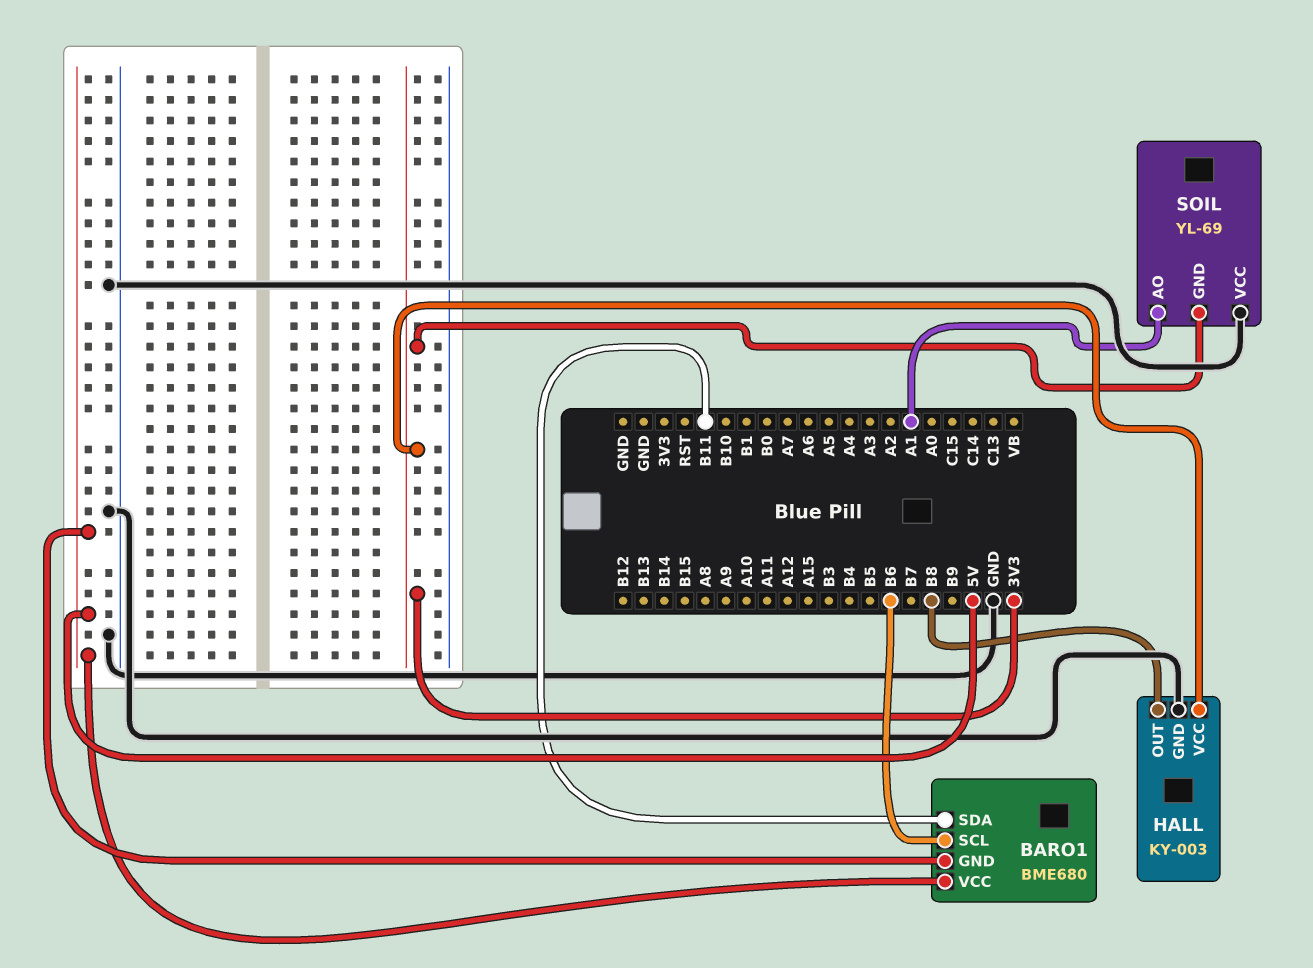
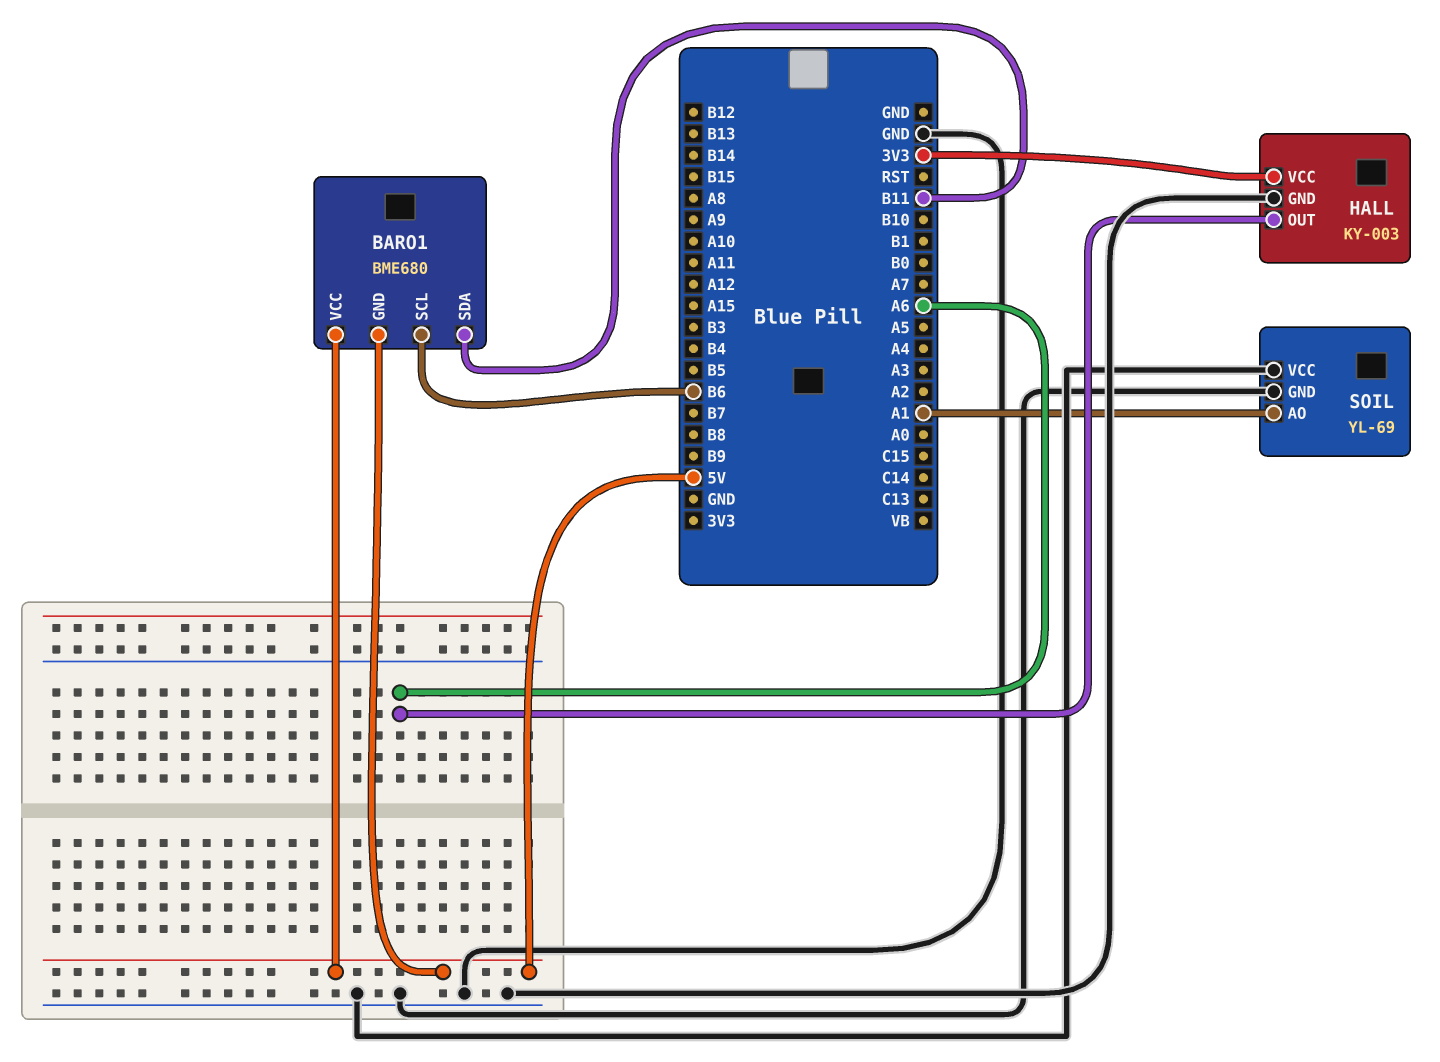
HALL pin OUT: B8 -> A6
SOIL pin GND: 3V3 -> GND

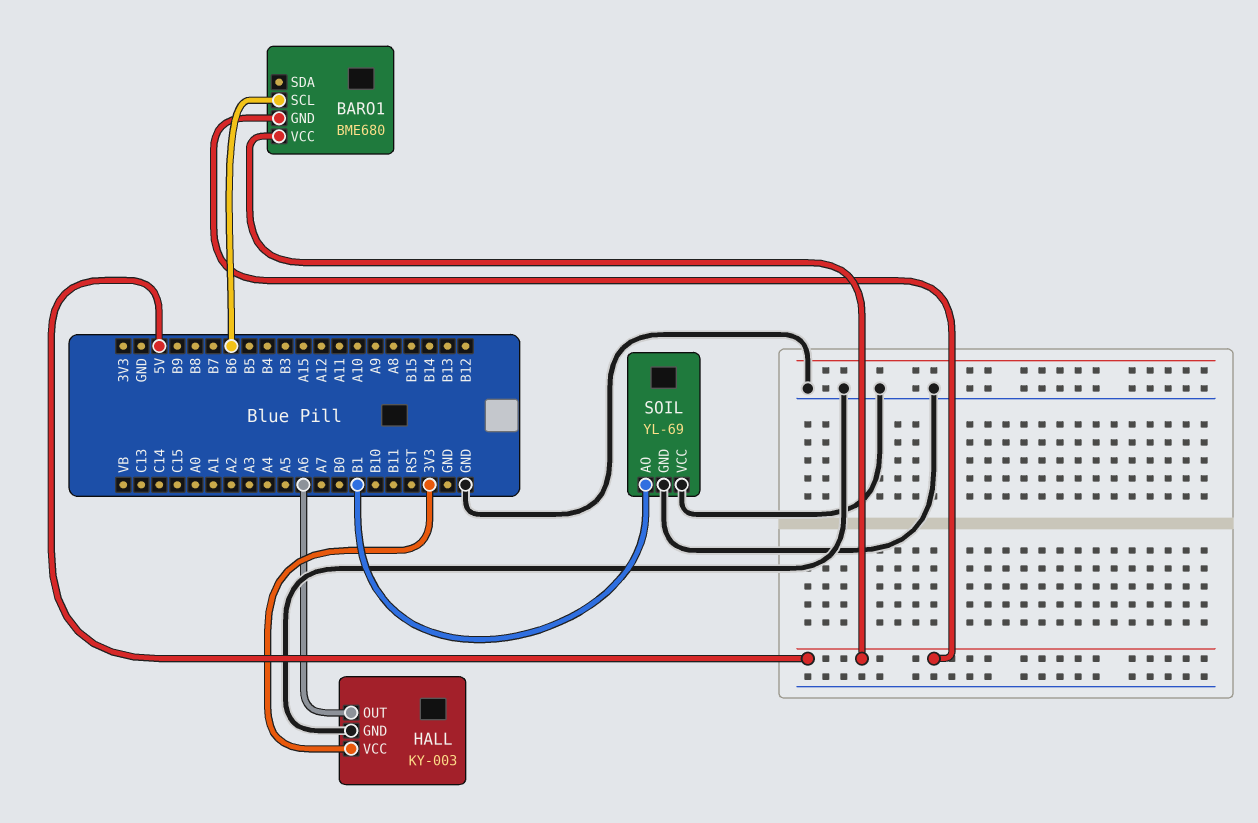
BARO1 pin SDA: B11 -> none
SOIL pin AO: A1 -> B1

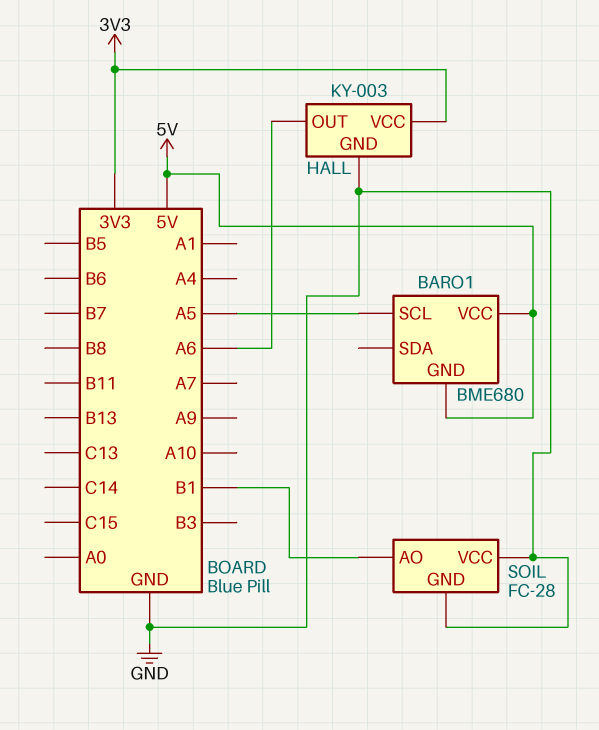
BARO1 pin SCL: B6 -> A5
SOIL: YL-69 -> FC-28

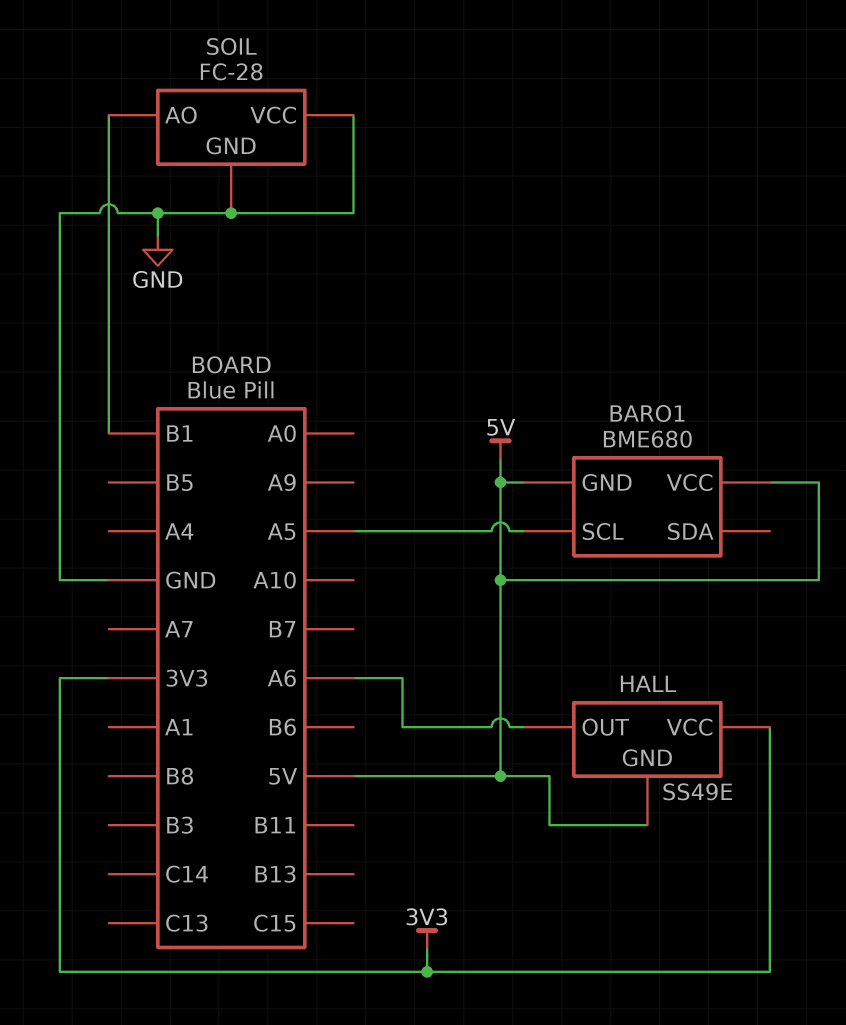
HALL: KY-003 -> SS49E
HALL pin GND: GND -> 5V

